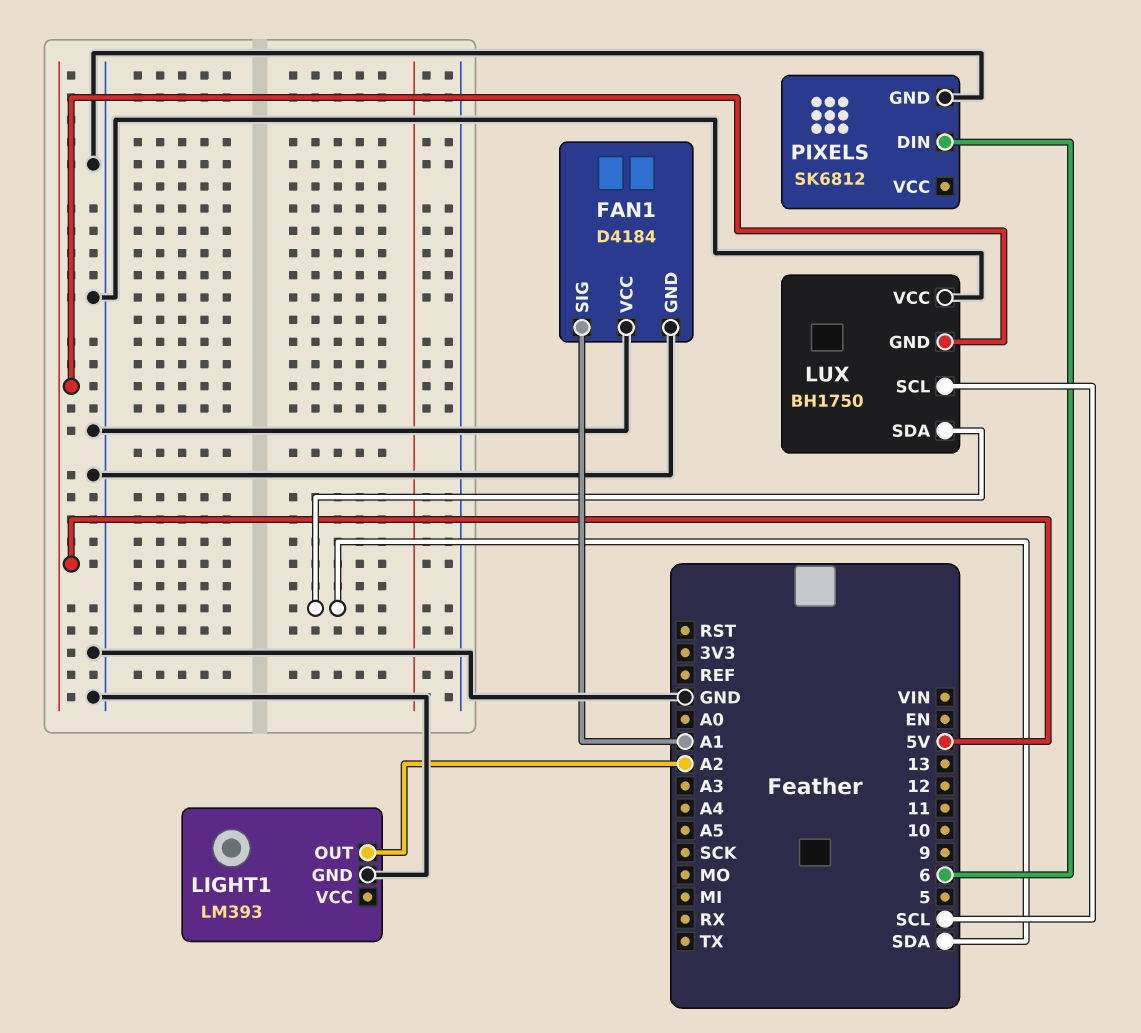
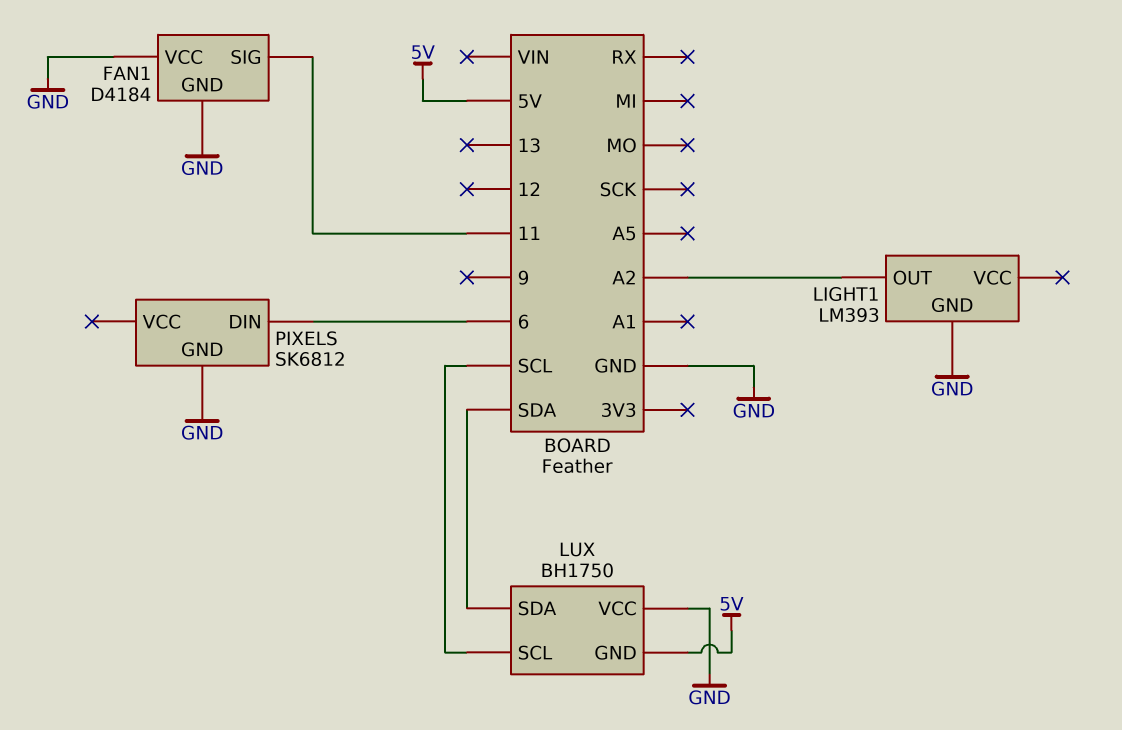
FAN1 pin SIG: A1 -> 11

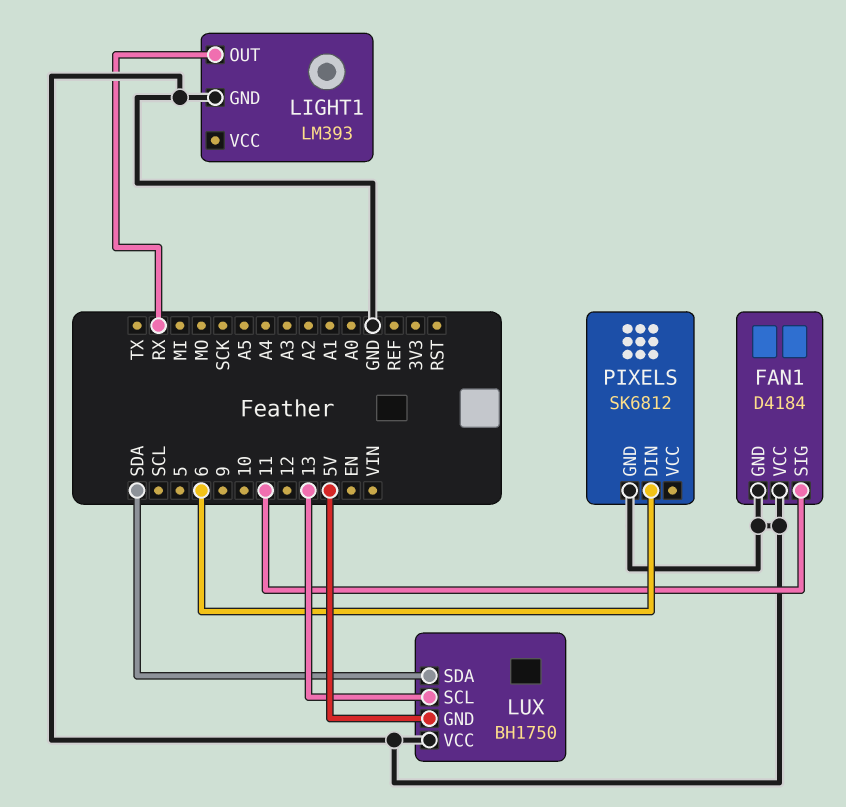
LIGHT1 pin OUT: A2 -> RX
LUX pin SCL: SCL -> 13

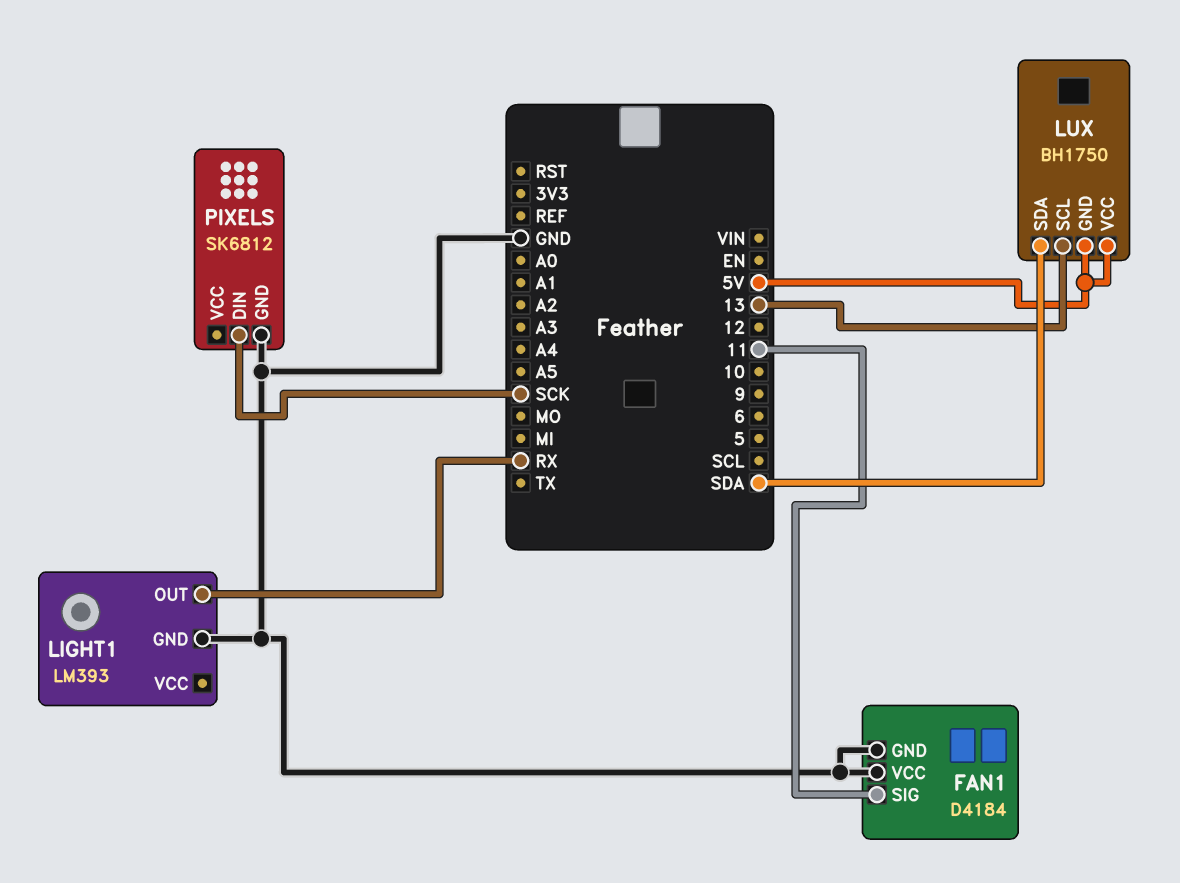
LUX pin VCC: GND -> 5V
PIXELS pin DIN: 6 -> SCK

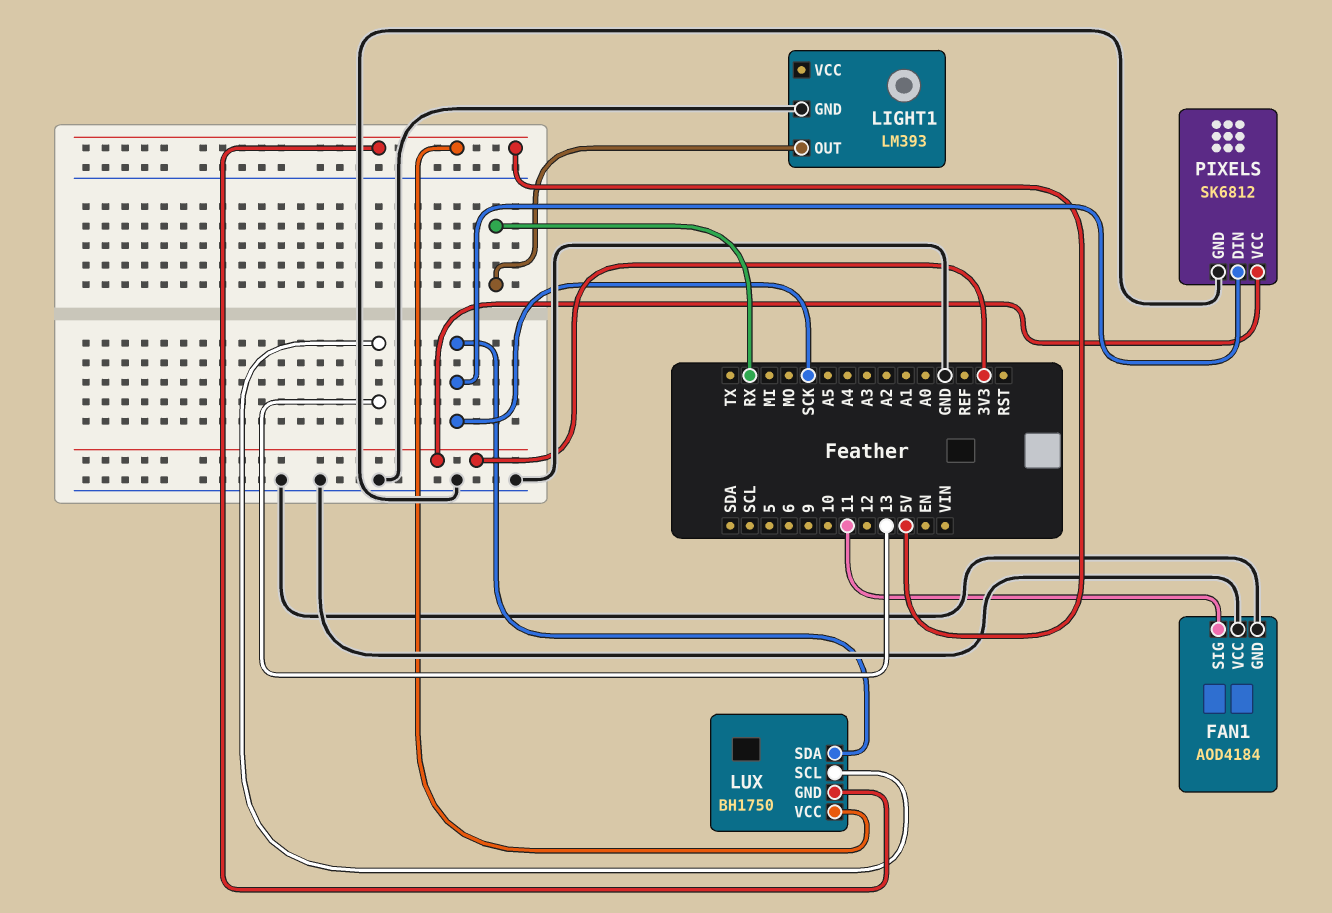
FAN1: D4184 -> AOD4184
LUX pin SDA: SDA -> SCK
PIXELS pin VCC: none -> 3V3

